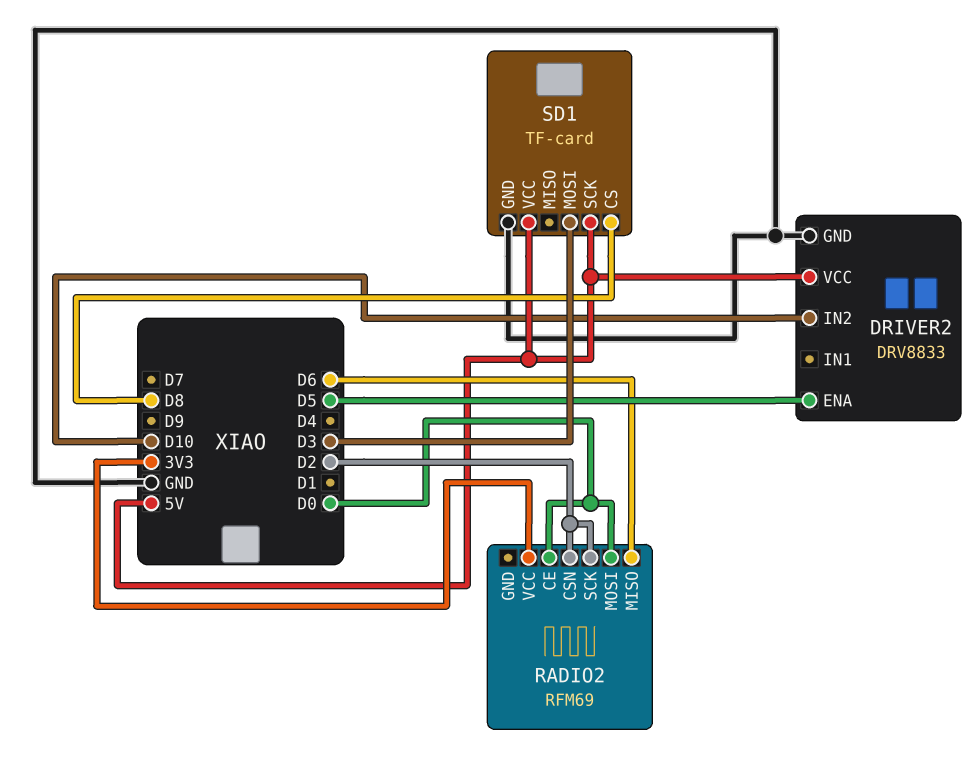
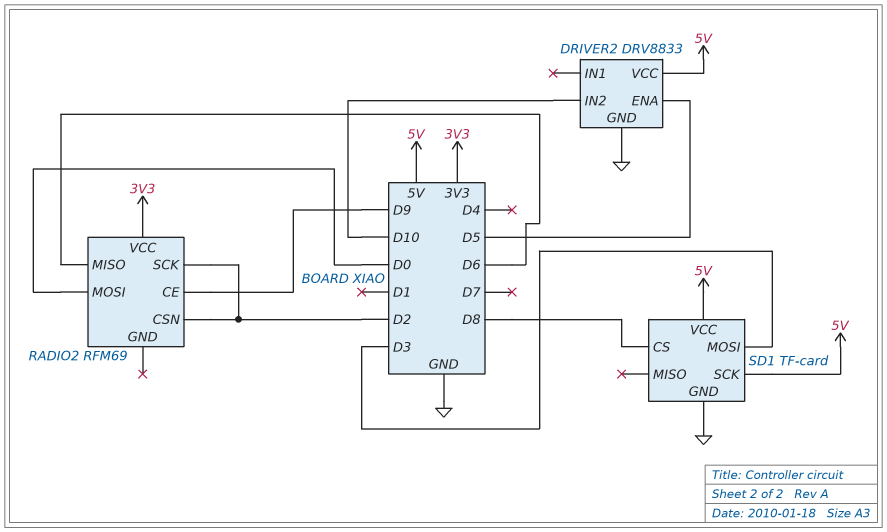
RADIO2 pin CE: D0 -> D9

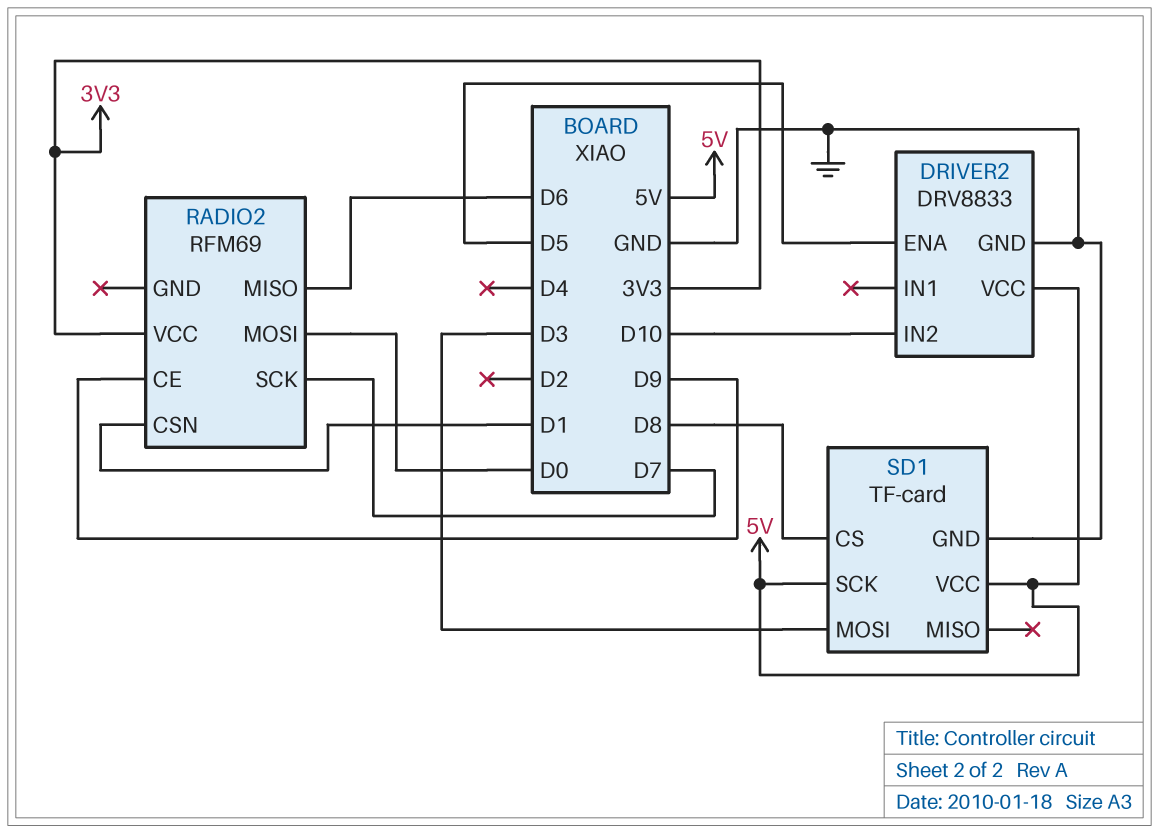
RADIO2 pin CSN: D2 -> D1
RADIO2 pin SCK: D2 -> D7

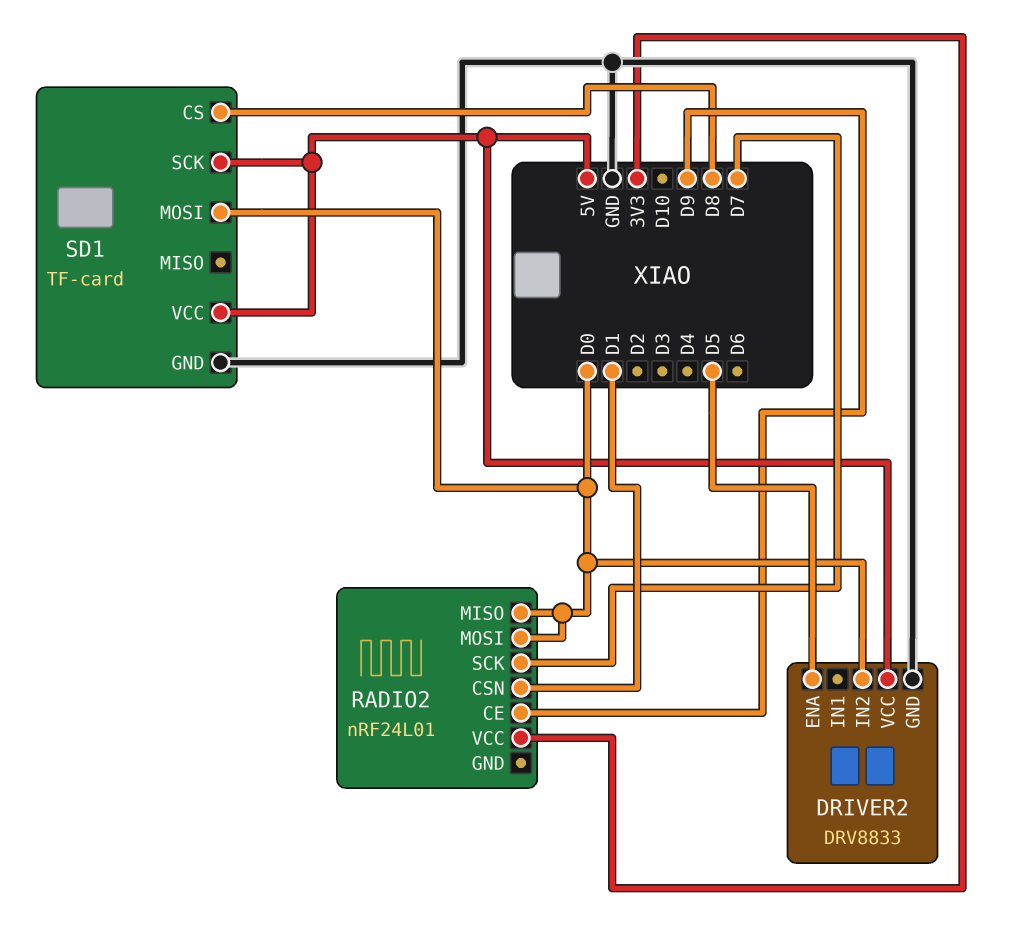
DRIVER2 pin IN2: D10 -> D0
RADIO2: RFM69 -> nRF24L01
RADIO2 pin MISO: D6 -> D0
SD1 pin MOSI: D3 -> D0

